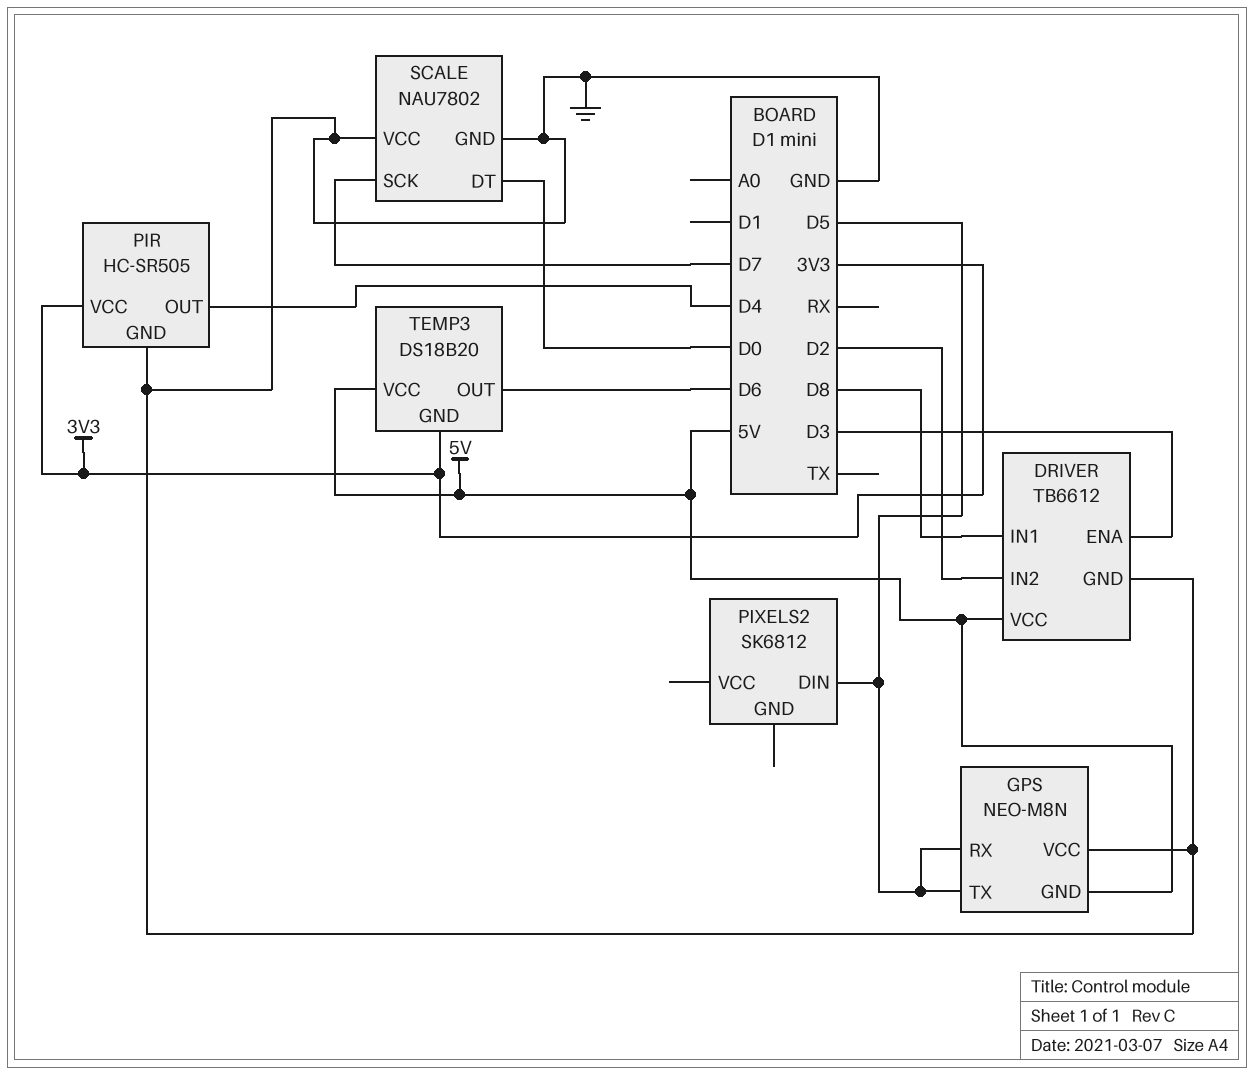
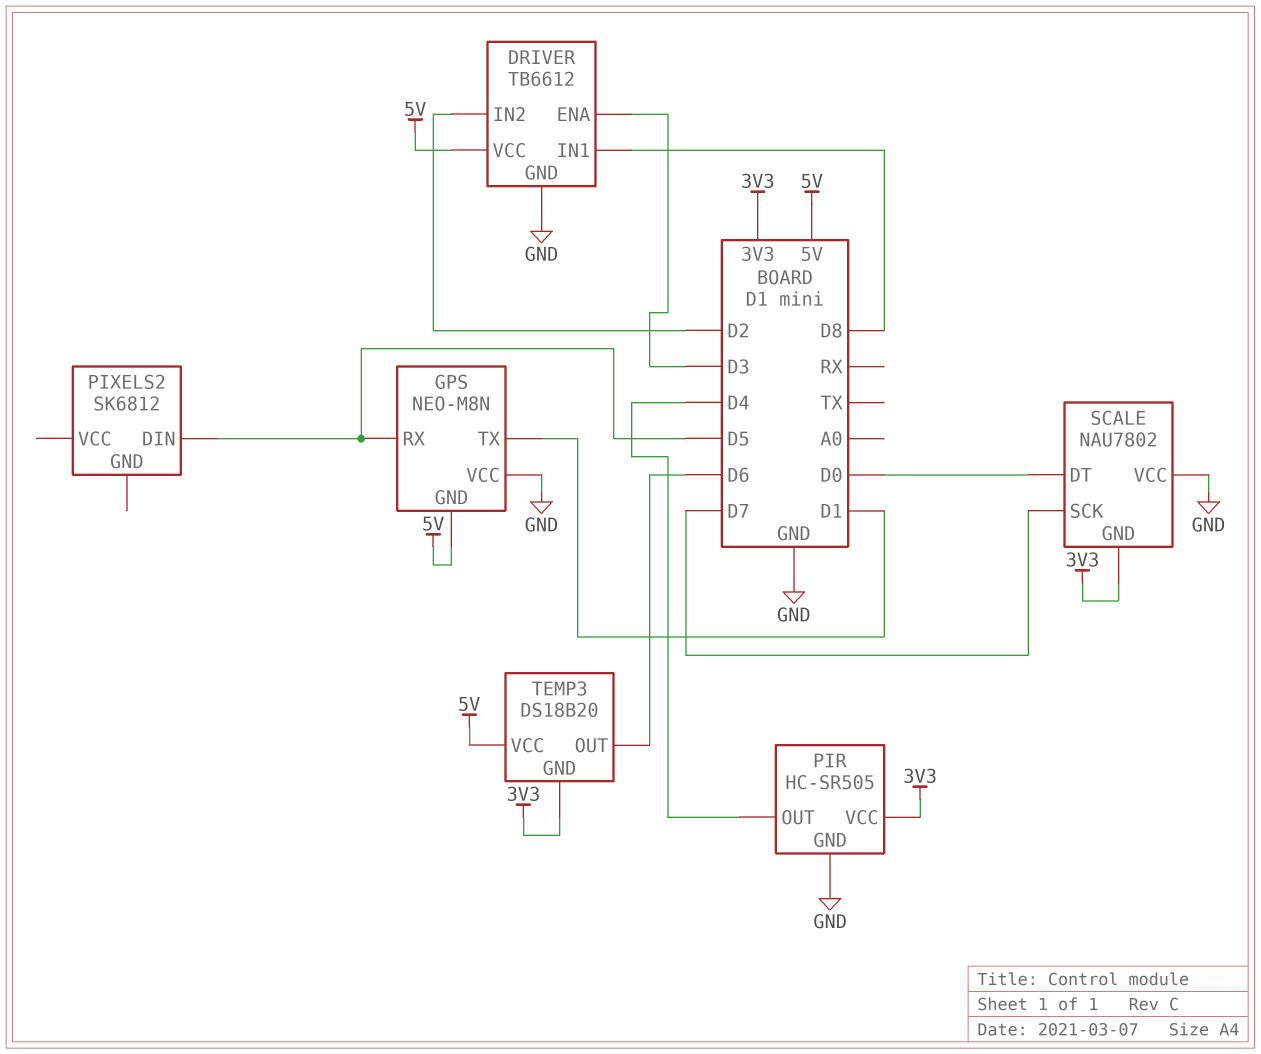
GPS pin TX: D5 -> D1
SCALE pin GND: GND -> 3V3

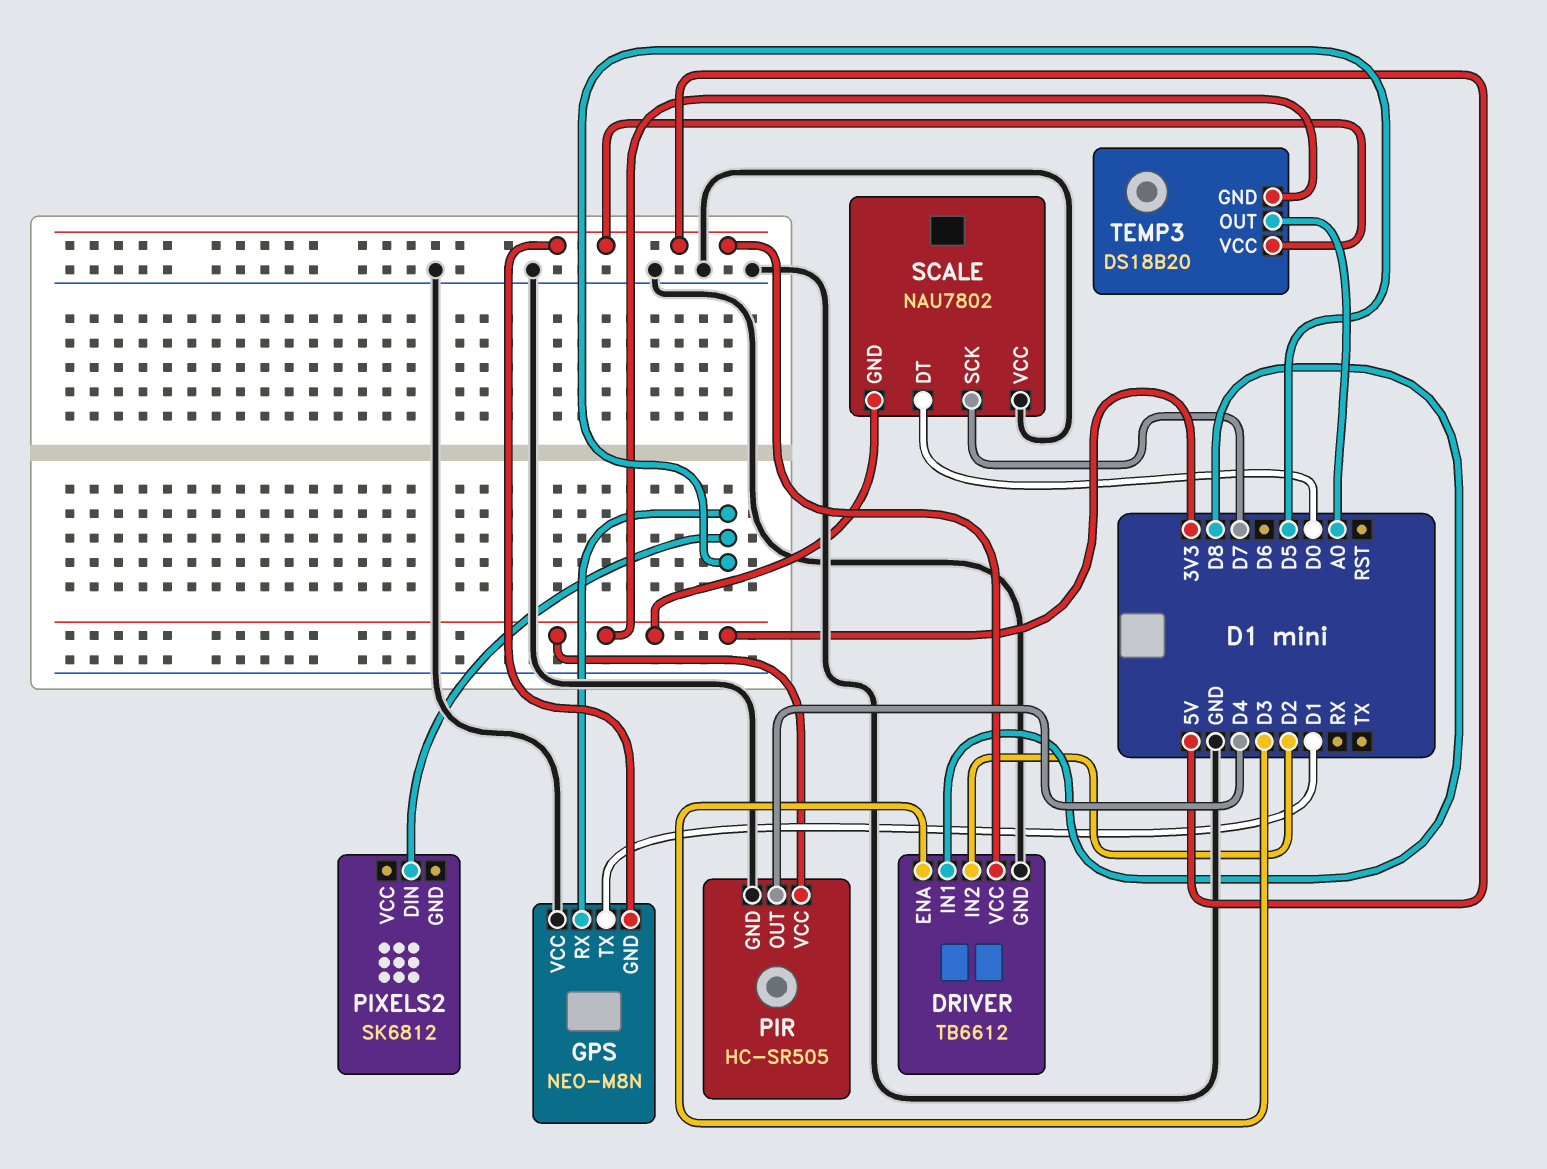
TEMP3 pin OUT: D6 -> A0

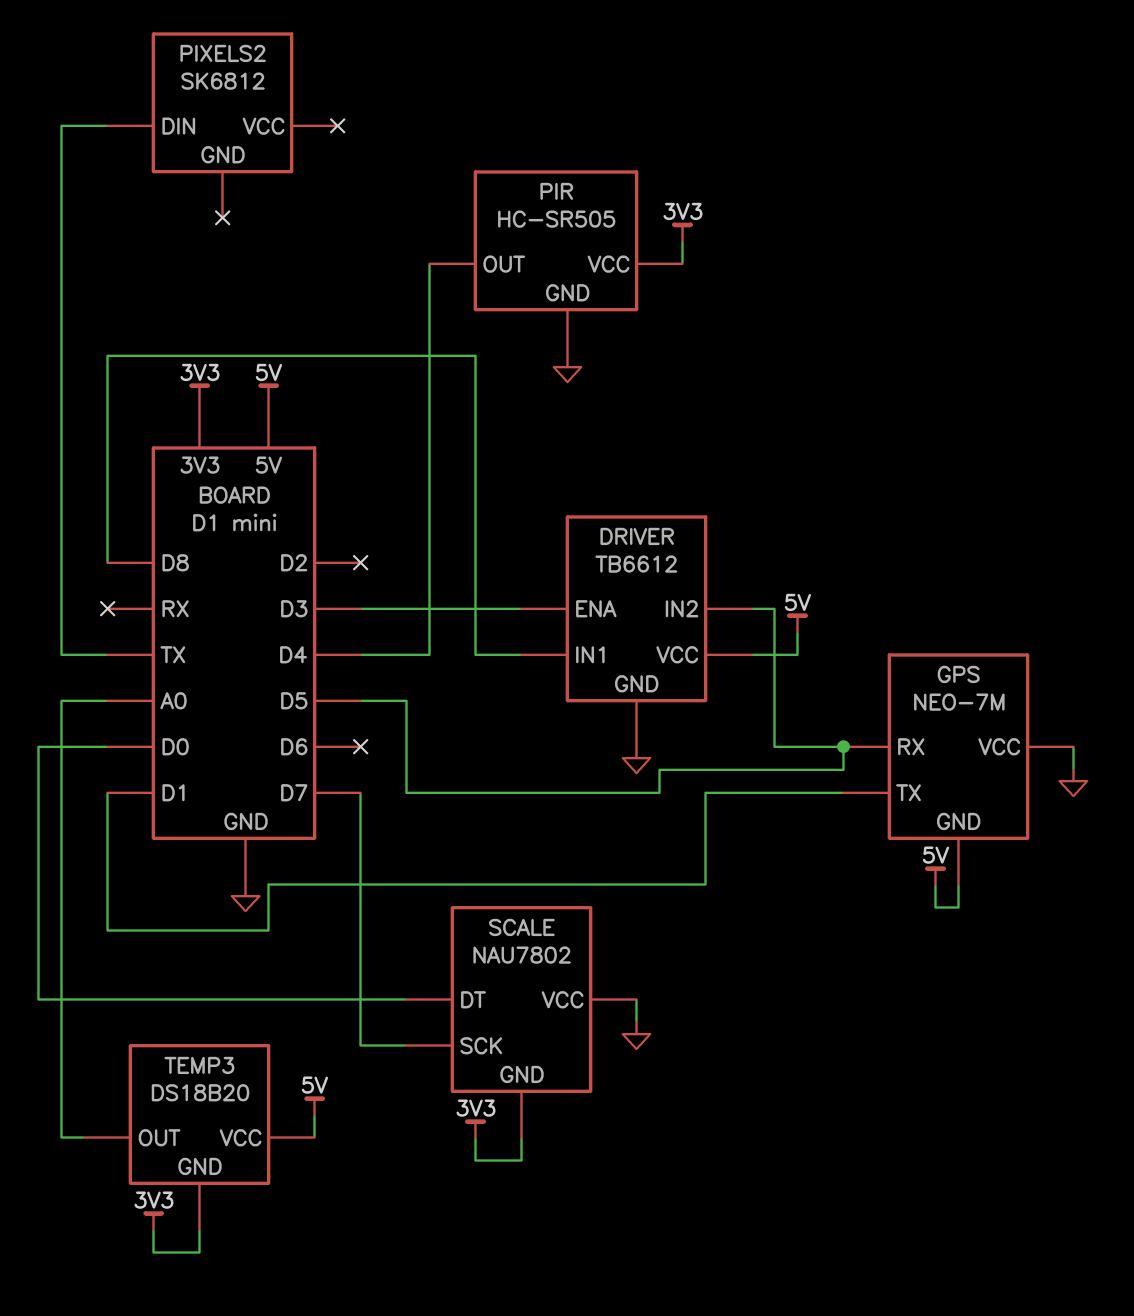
DRIVER pin IN2: D2 -> D5
GPS: NEO-M8N -> NEO-7M
PIXELS2 pin DIN: D5 -> TX

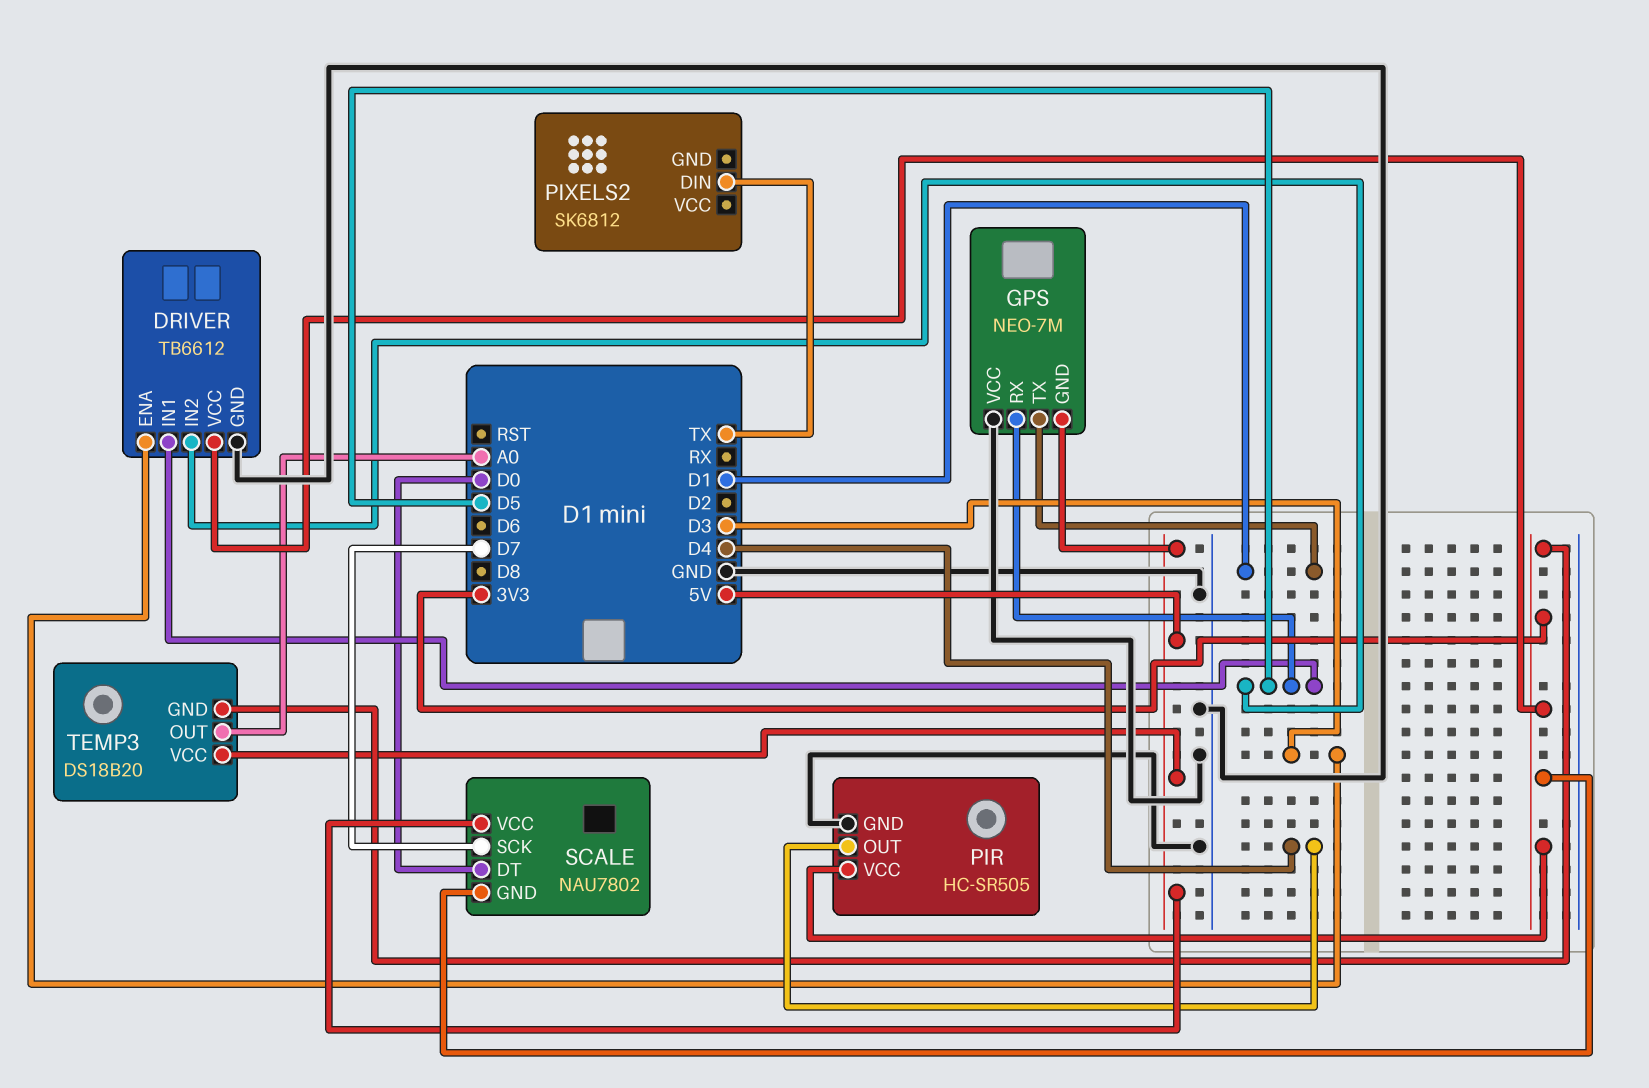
DRIVER pin IN1: D8 -> D5
DRIVER pin VCC: 5V -> 3V3
SCALE pin VCC: GND -> 5V

